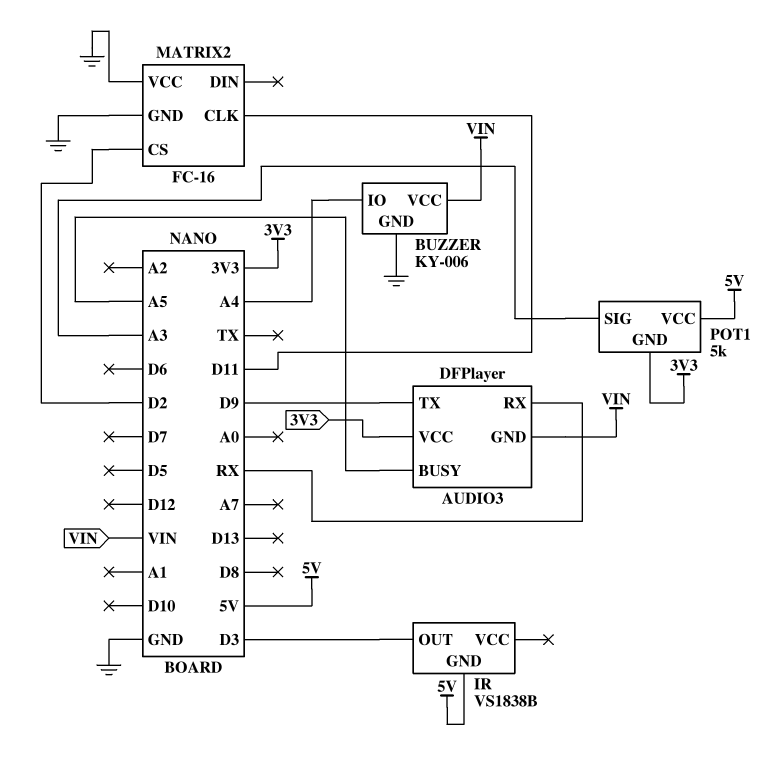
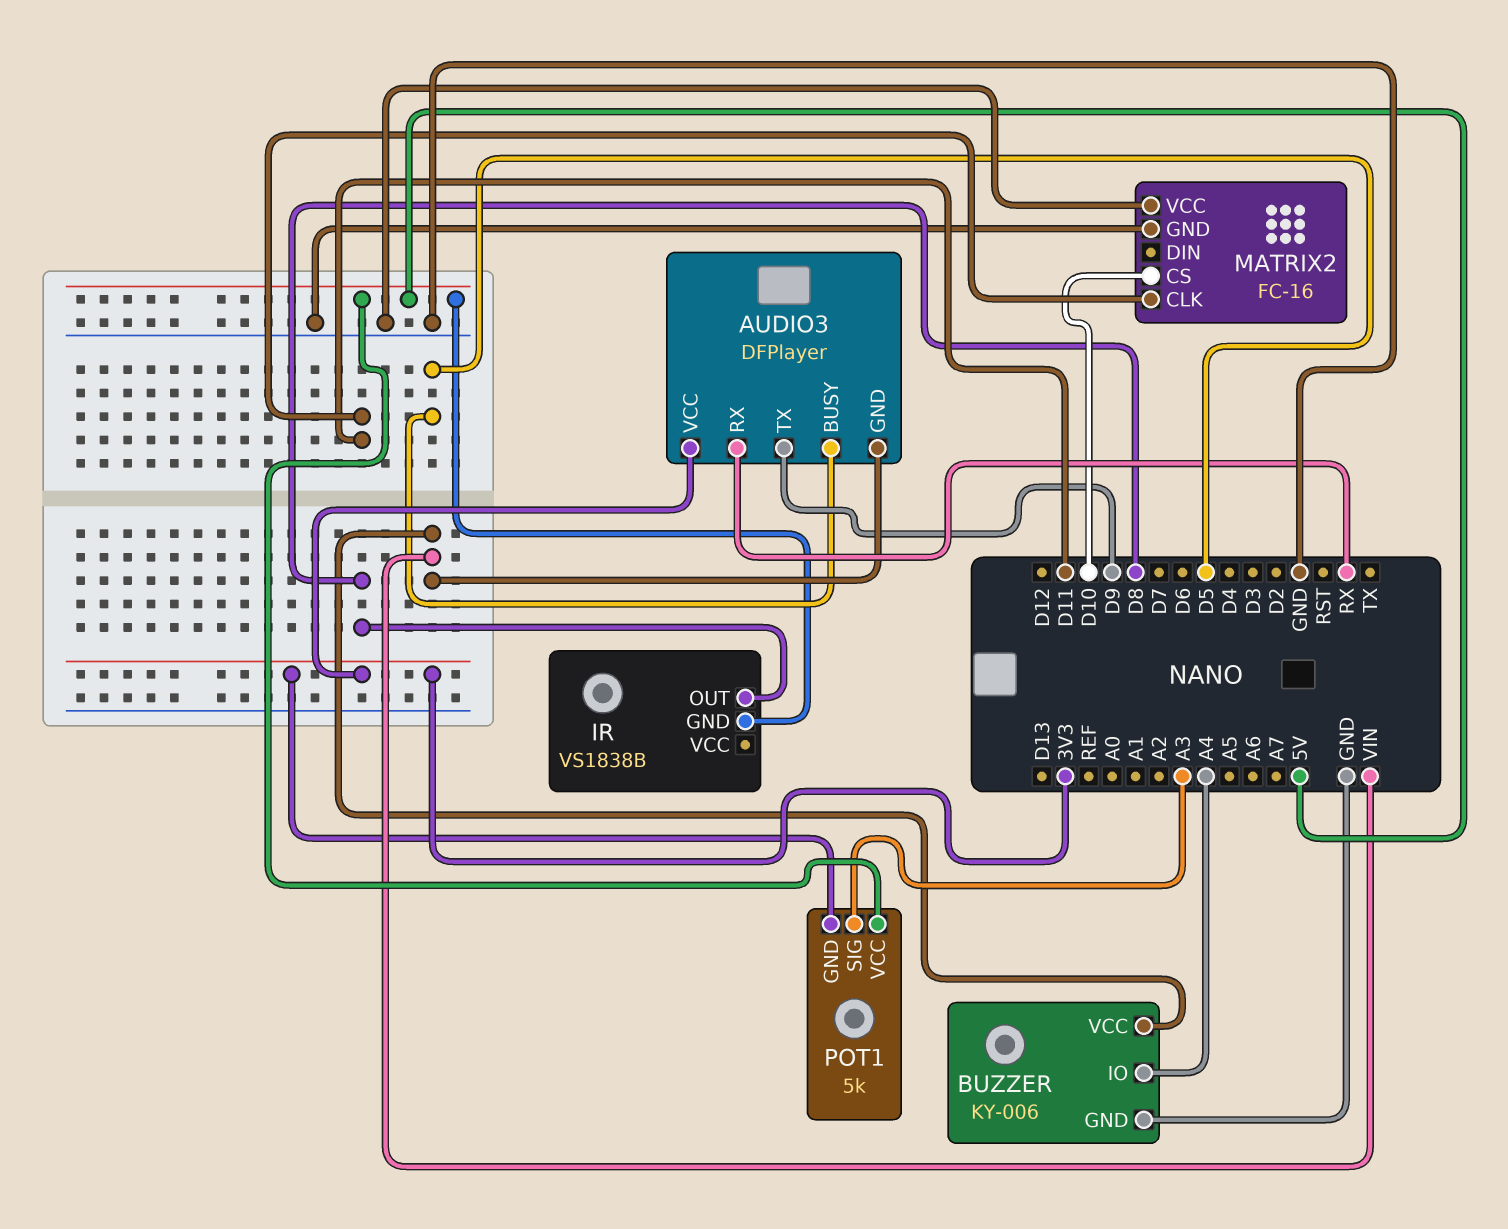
AUDIO3 pin BUSY: A5 -> D5
IR pin OUT: D3 -> D8
MATRIX2 pin CS: D2 -> D10

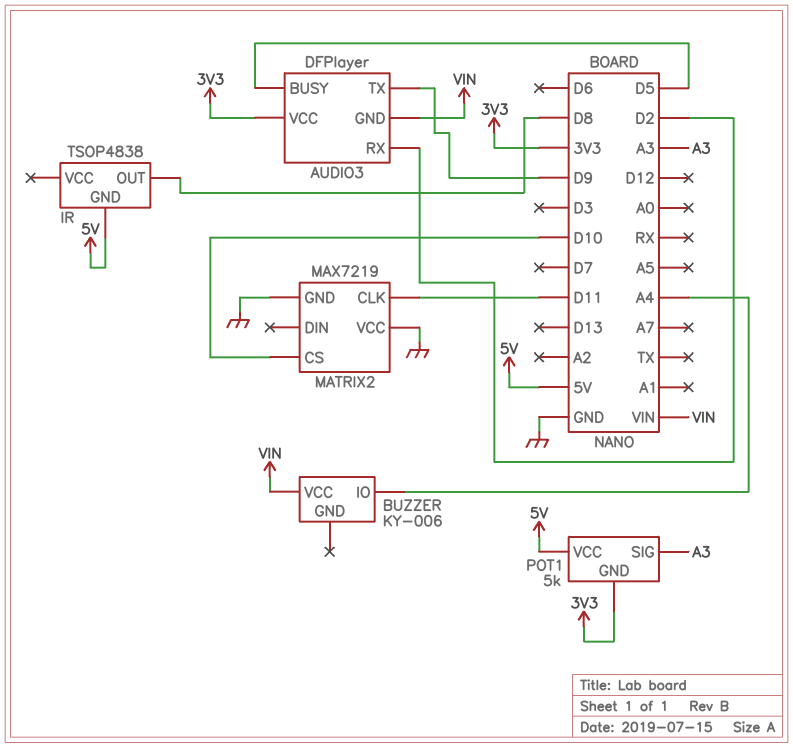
AUDIO3 pin RX: RX -> D2
BUZZER pin GND: GND -> none
IR: VS1838B -> TSOP4838
MATRIX2: FC-16 -> MAX7219

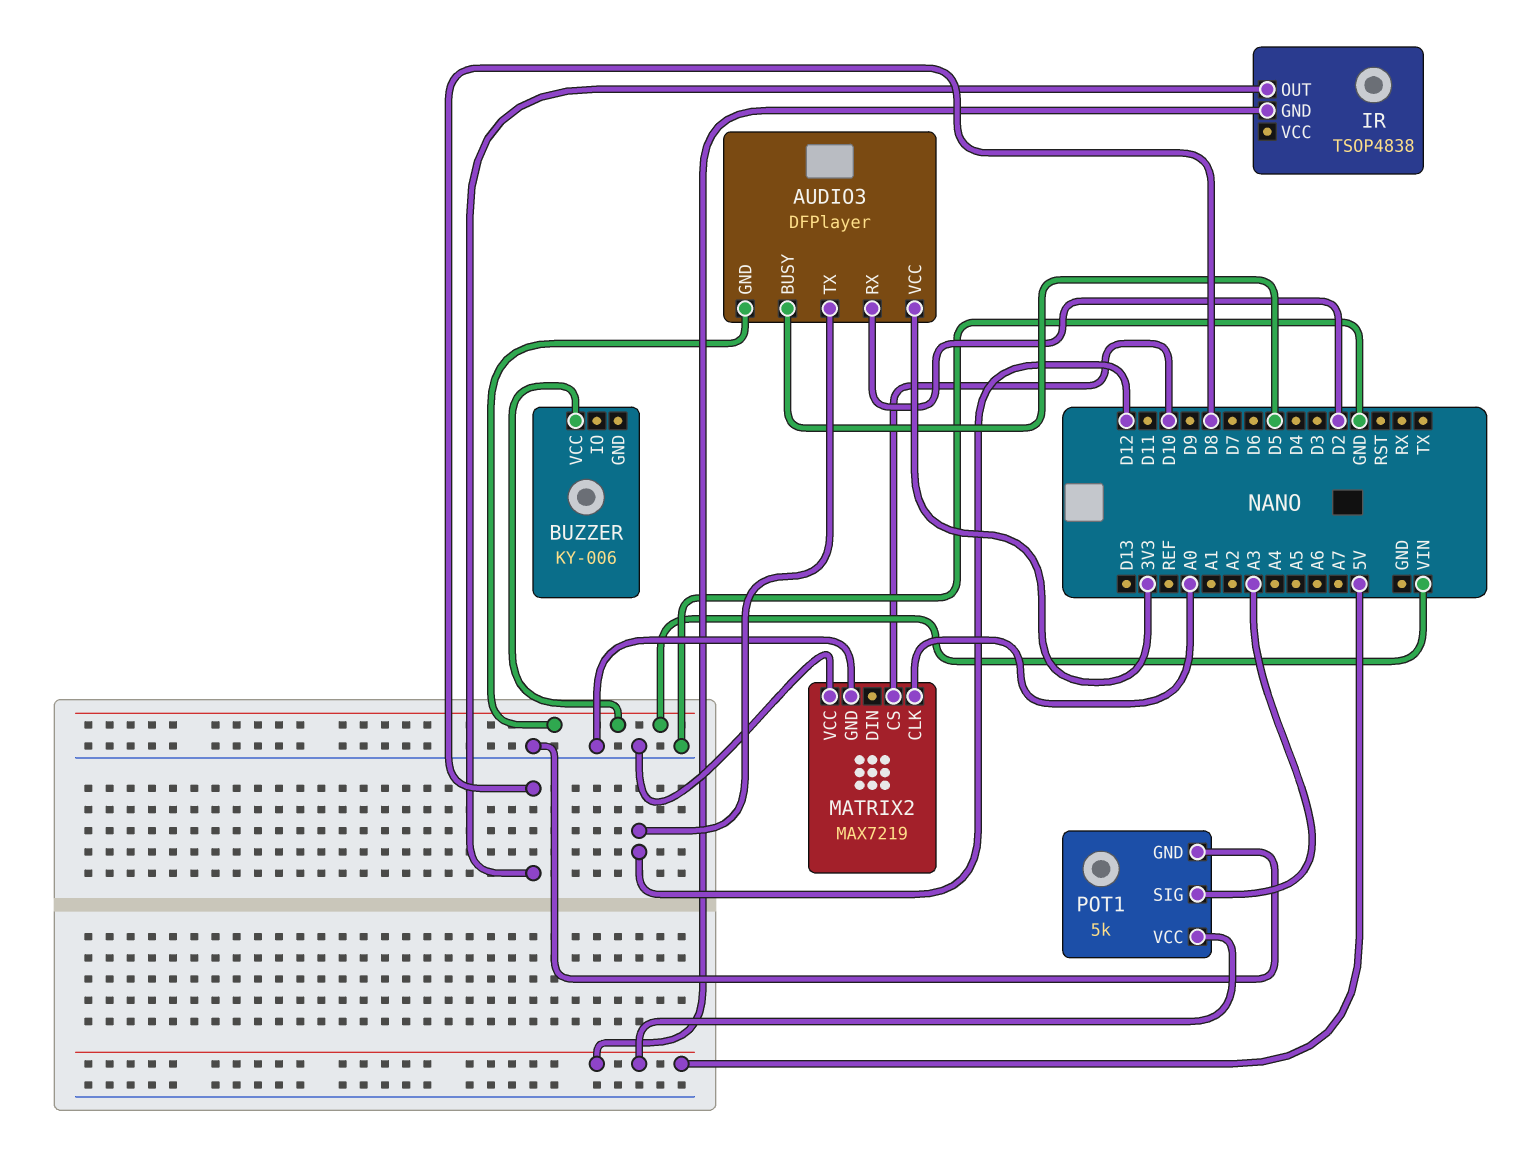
AUDIO3 pin TX: D9 -> D12
BUZZER pin IO: A4 -> none
MATRIX2 pin CLK: D11 -> A0
POT1 pin GND: 3V3 -> GND

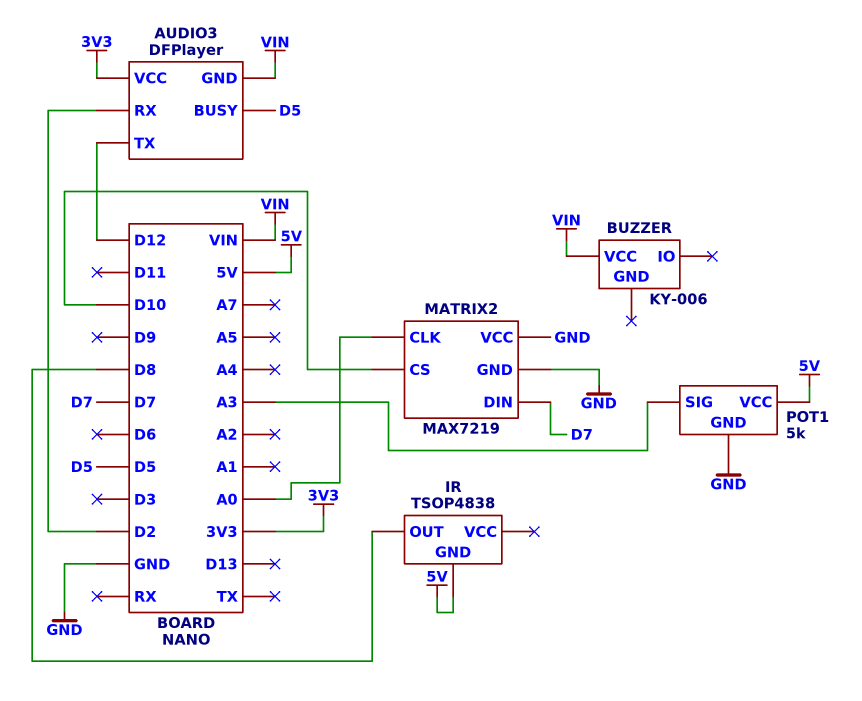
MATRIX2 pin DIN: none -> D7

